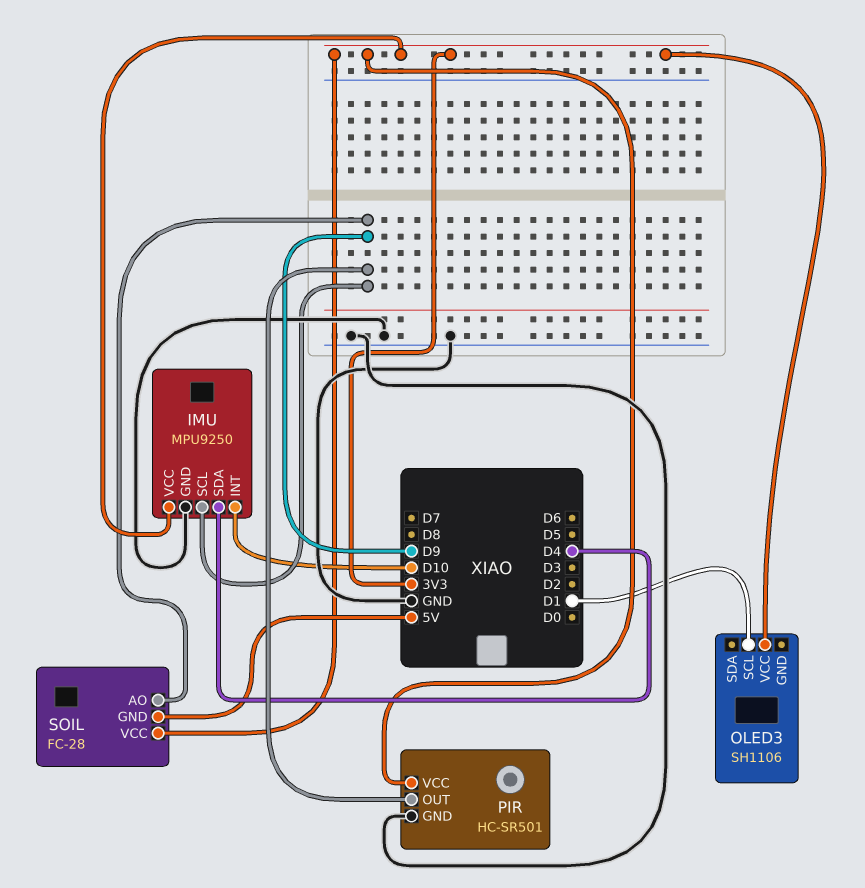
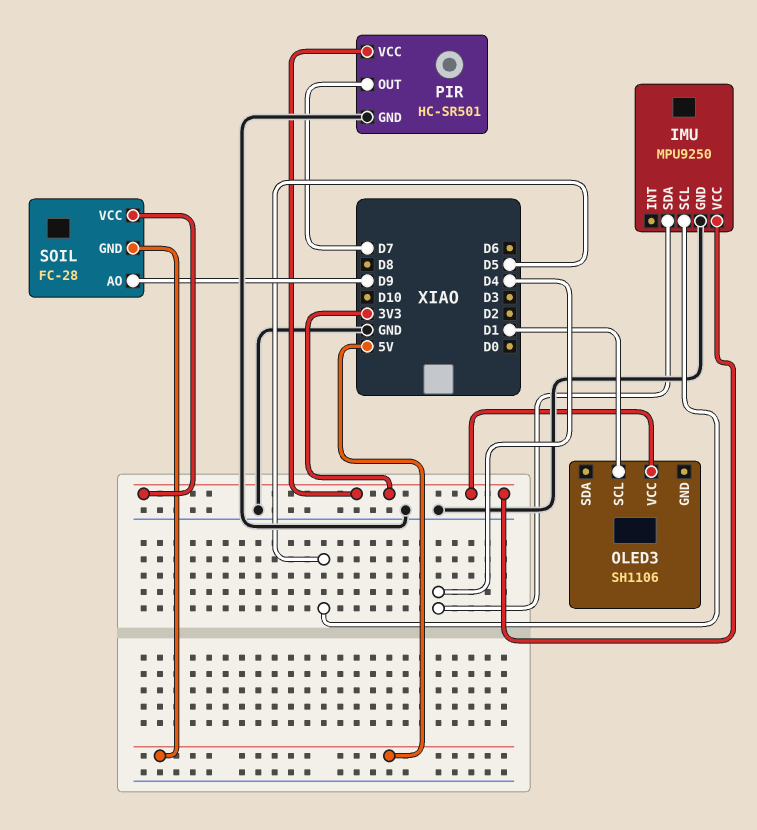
IMU pin INT: D10 -> none
IMU pin SCL: D9 -> D5
PIR pin OUT: D9 -> D7

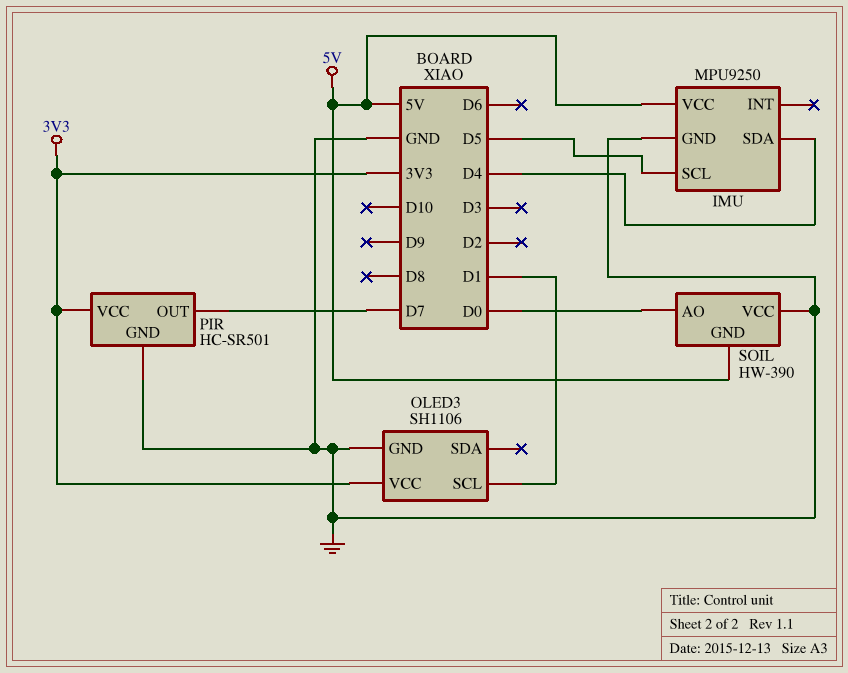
IMU pin VCC: 3V3 -> 5V
OLED3 pin GND: none -> GND
SOIL: FC-28 -> HW-390
SOIL pin AO: D9 -> D0
SOIL pin VCC: 3V3 -> GND

